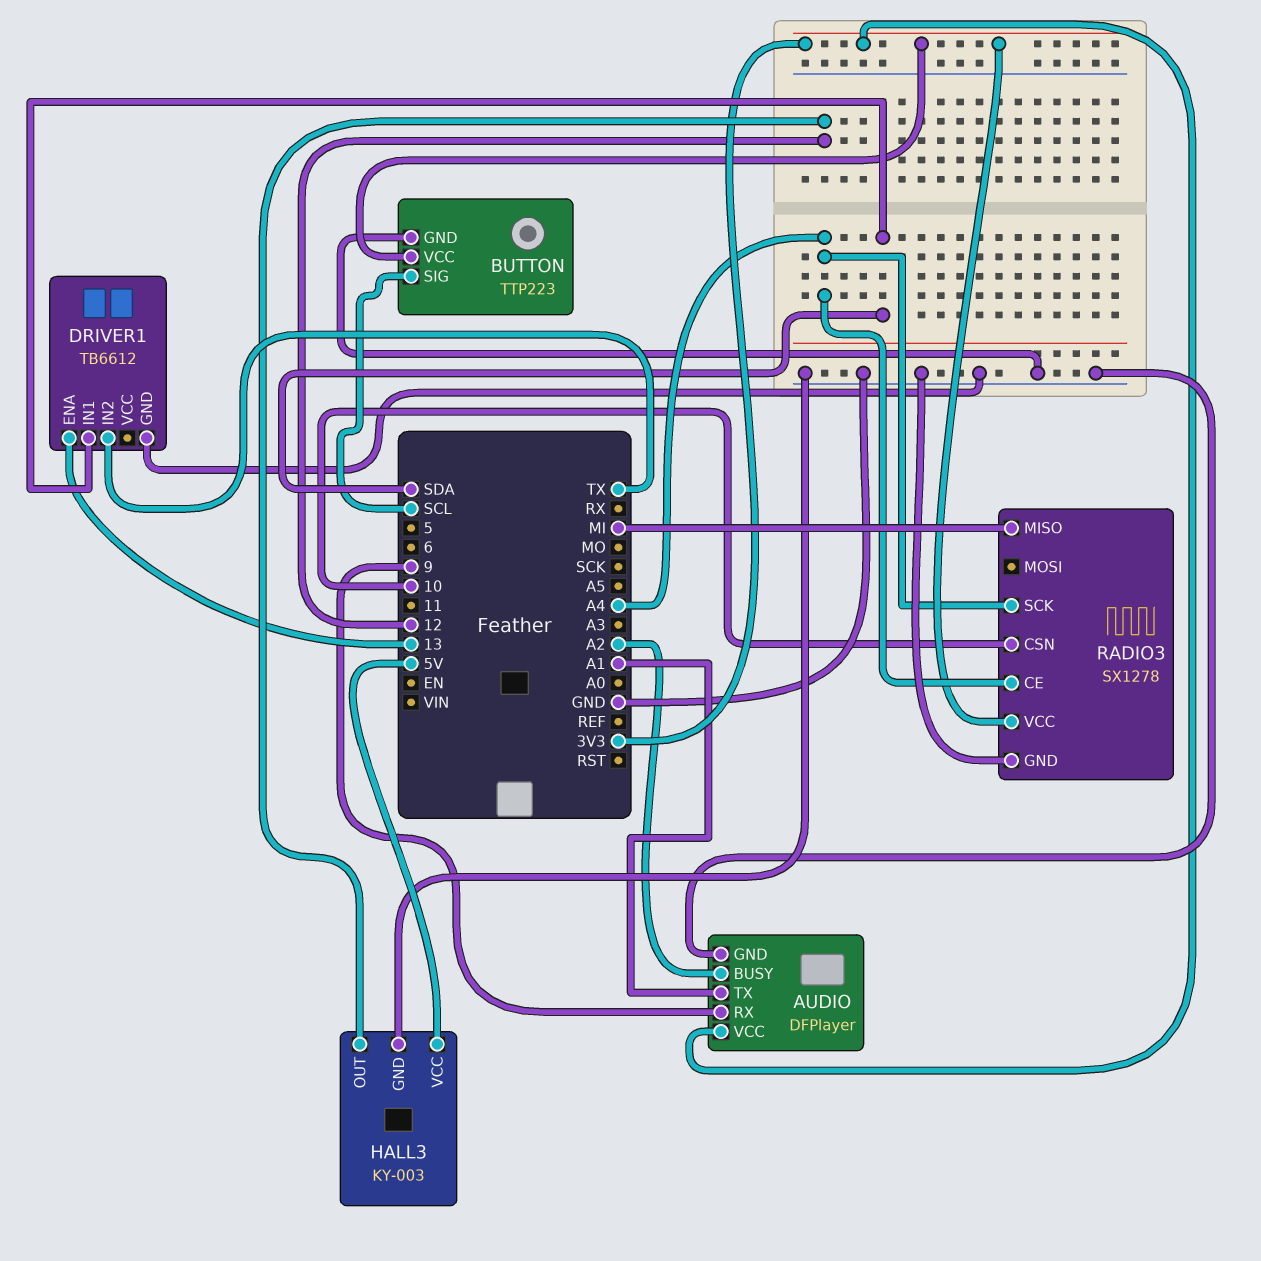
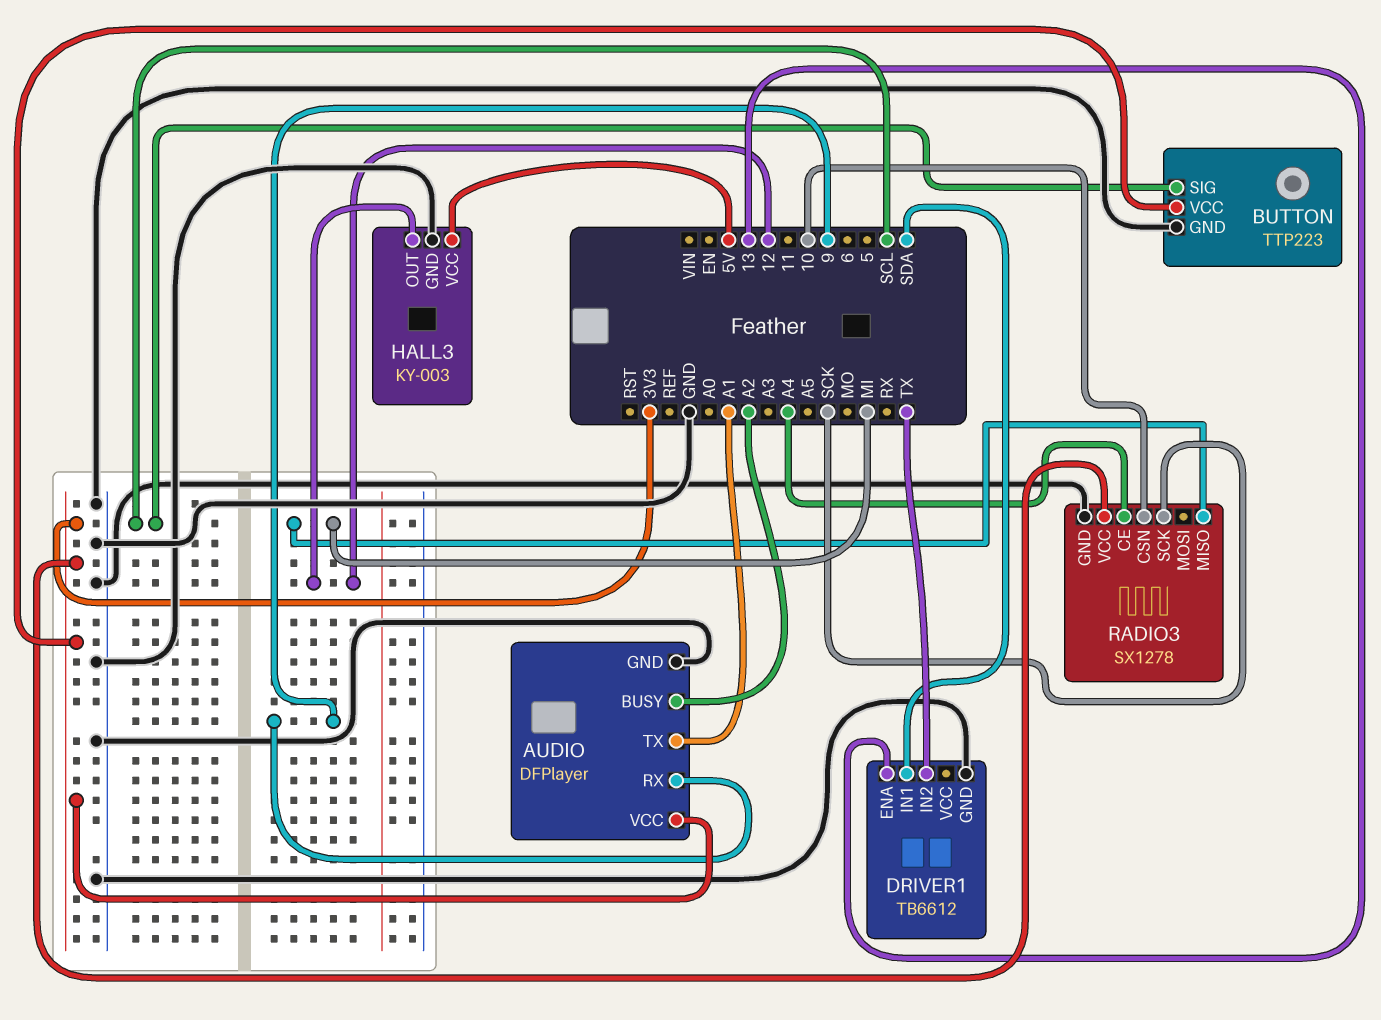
RADIO3 pin SCK: A4 -> SCK

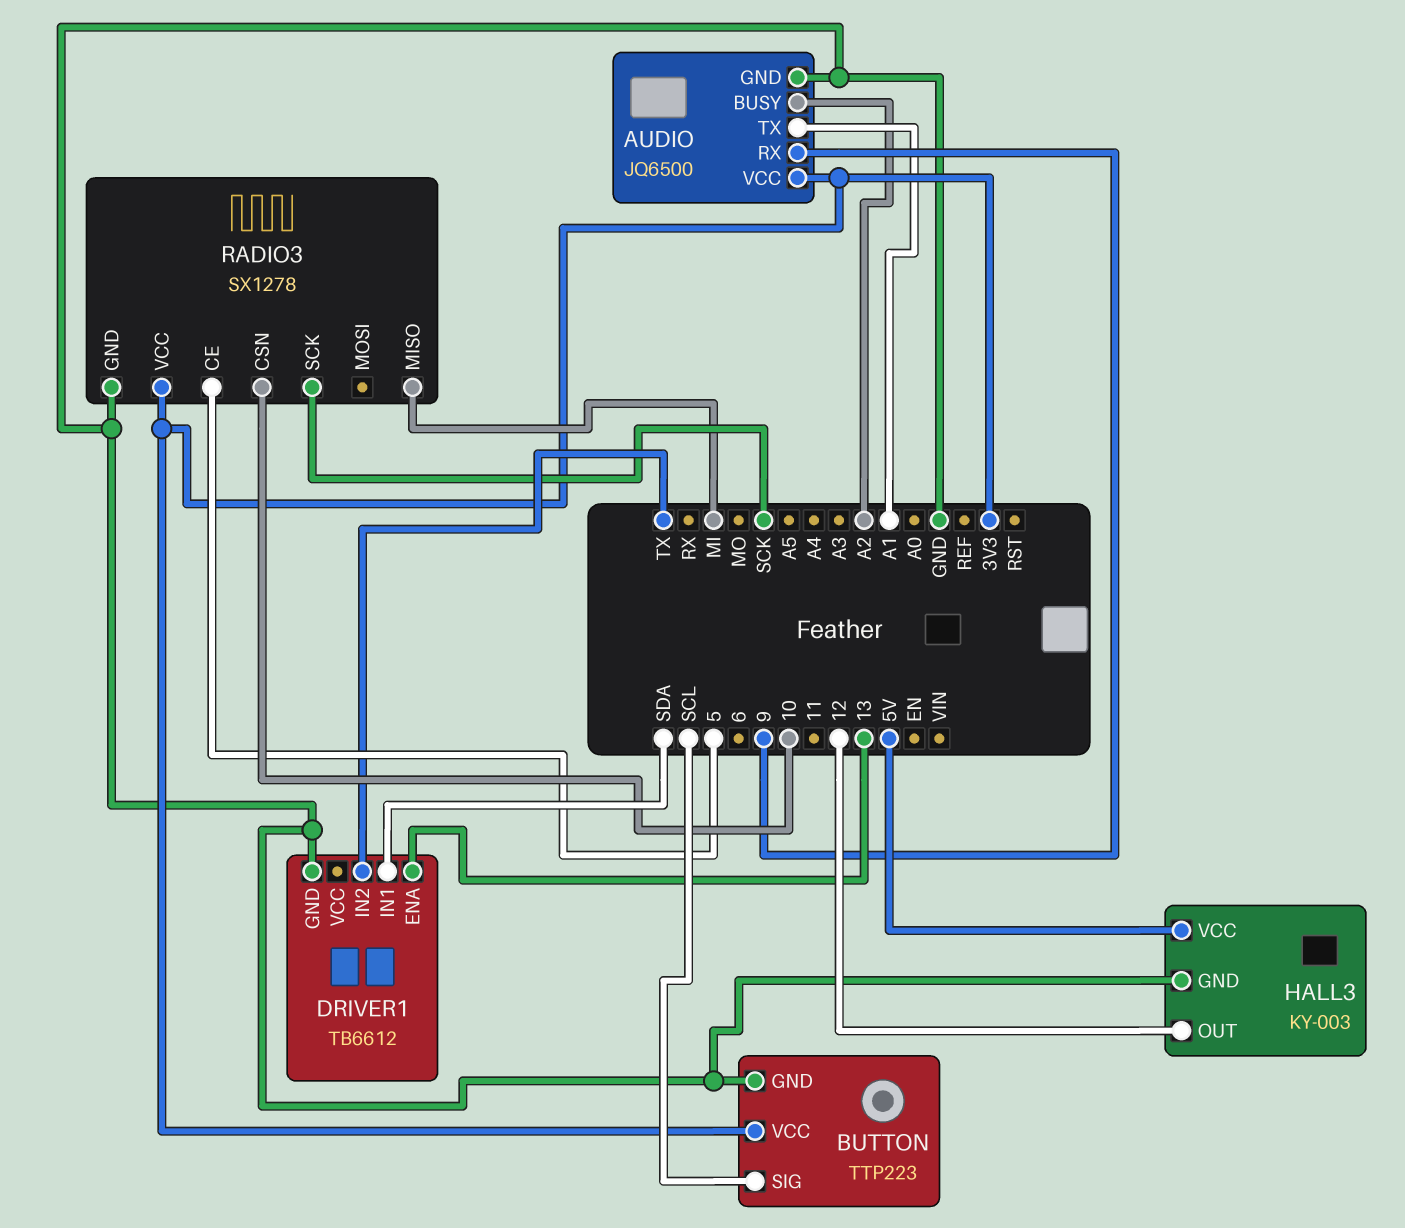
AUDIO: DFPlayer -> JQ6500
RADIO3 pin CE: A4 -> 5

